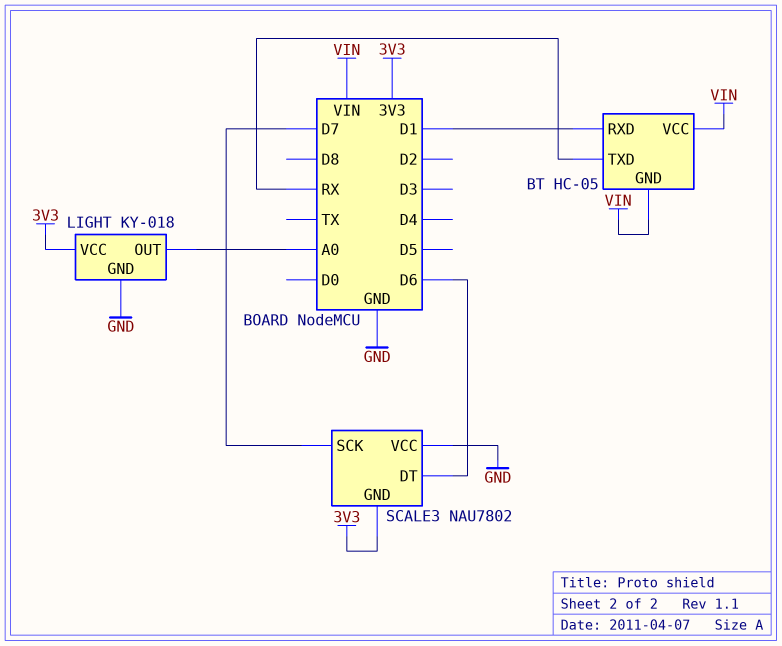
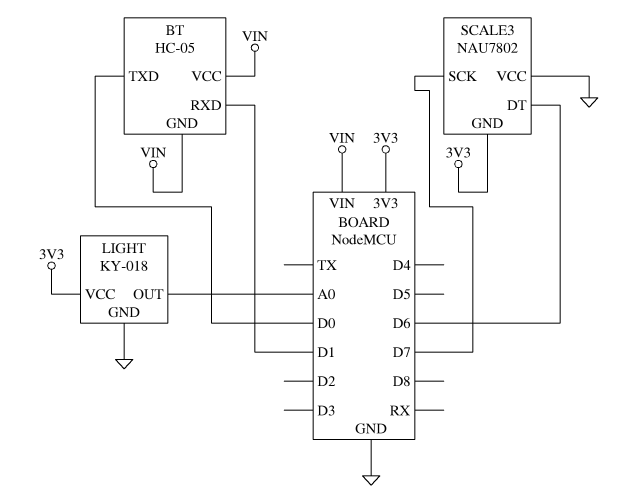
BT pin TXD: RX -> D0

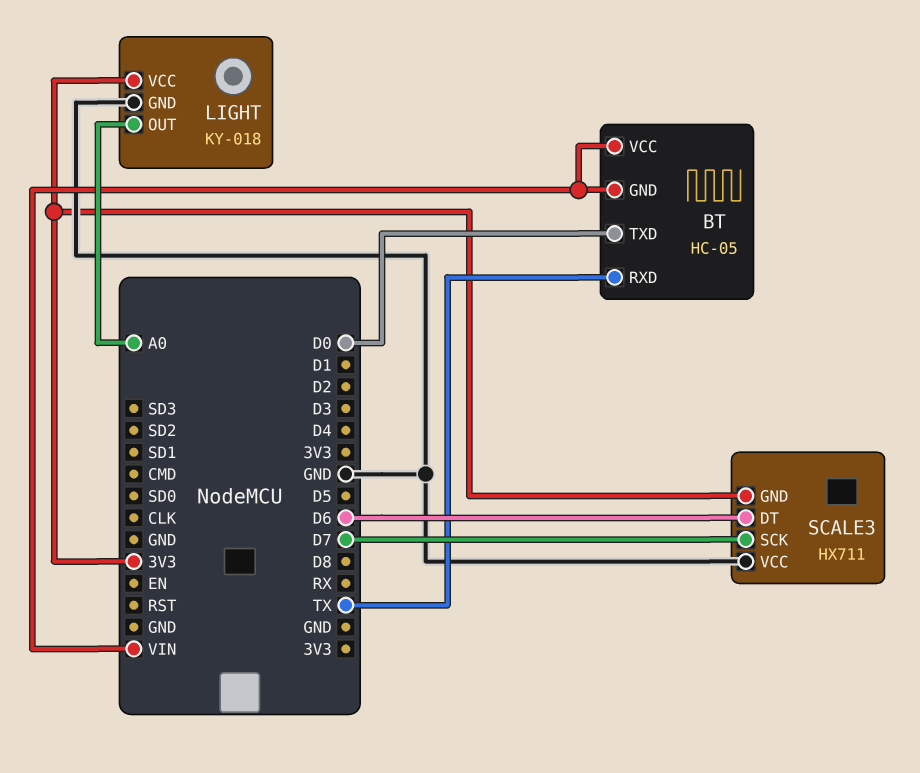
BT pin RXD: D1 -> TX
SCALE3: NAU7802 -> HX711

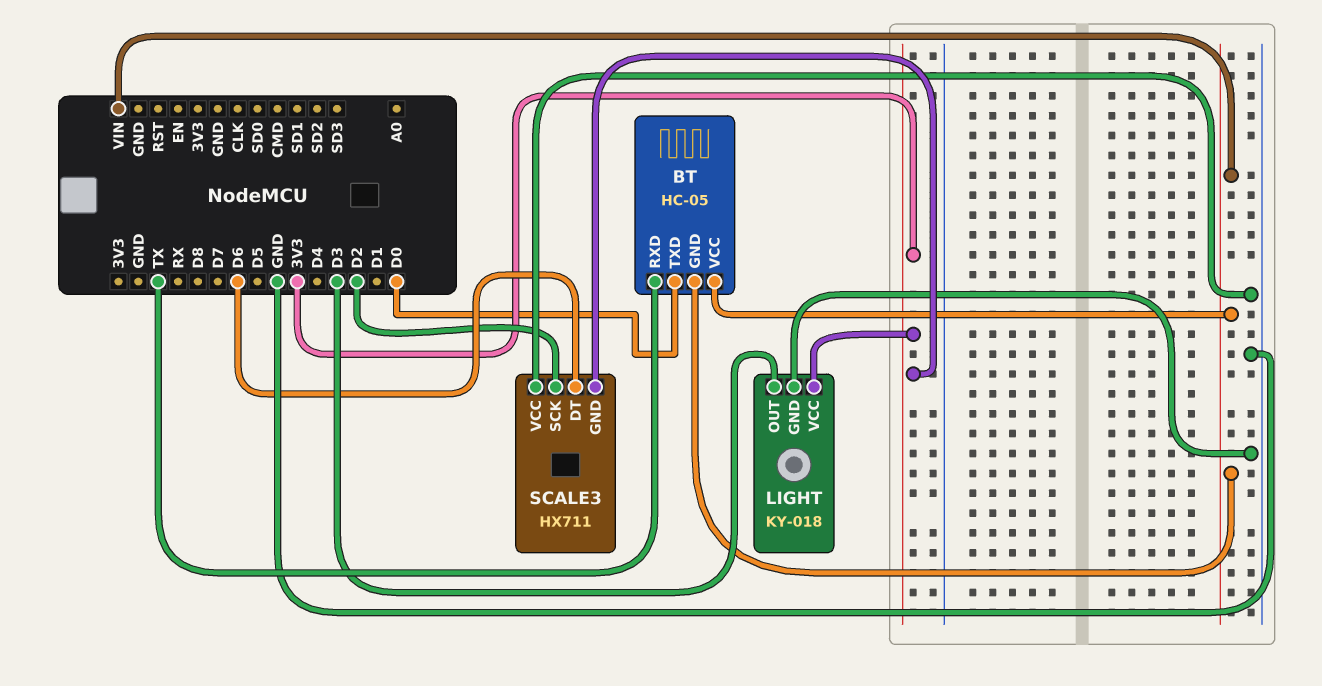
LIGHT pin OUT: A0 -> D3
SCALE3 pin SCK: D7 -> D2

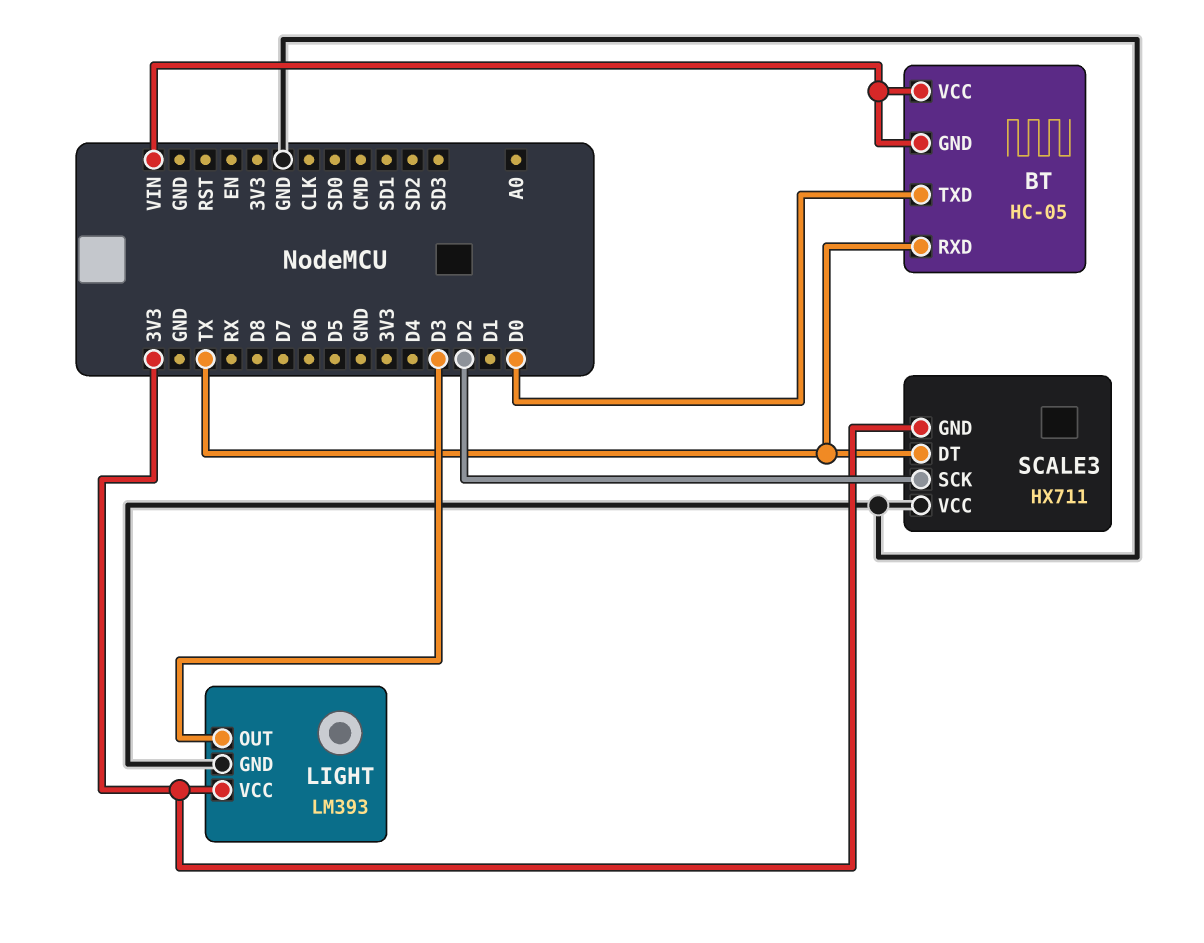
LIGHT: KY-018 -> LM393
SCALE3 pin DT: D6 -> TX

